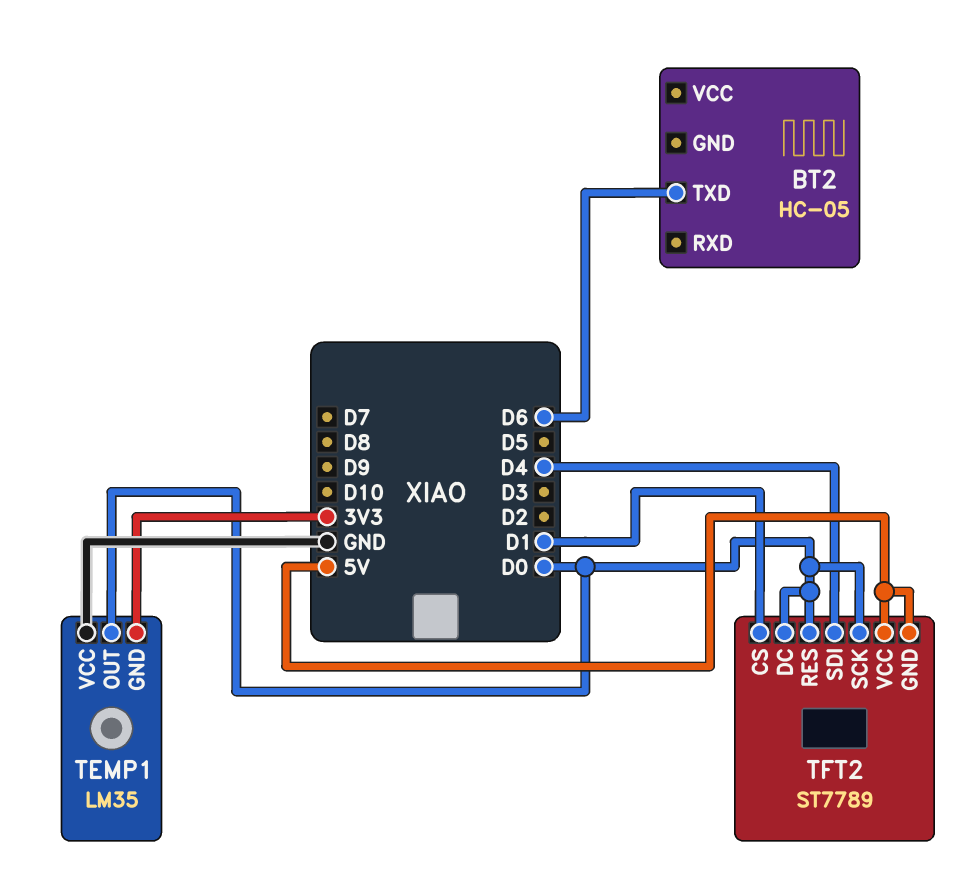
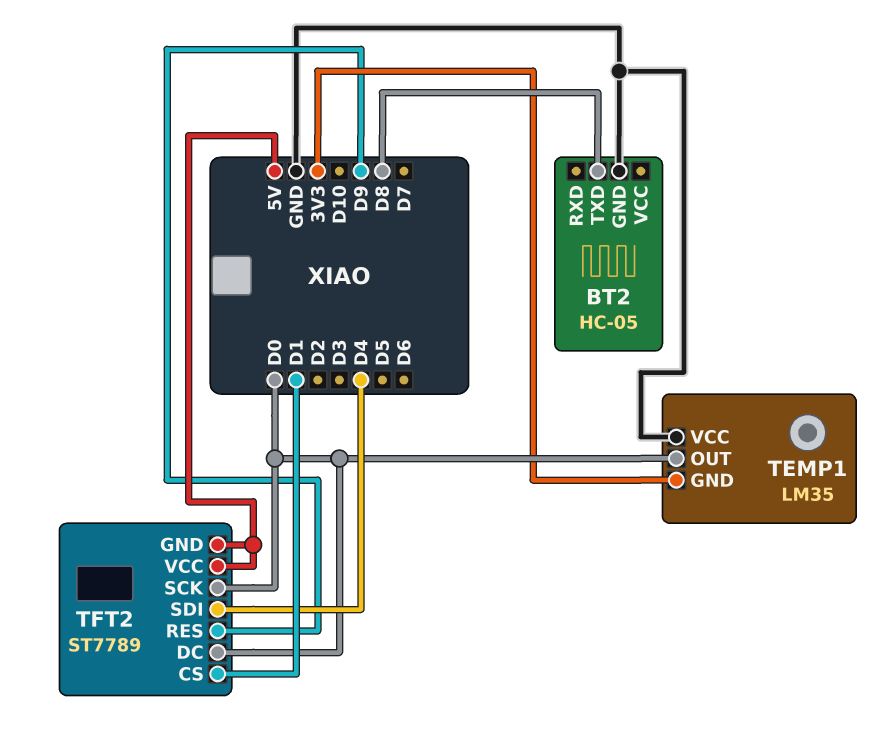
BT2 pin GND: none -> GND
BT2 pin TXD: D6 -> D8
TFT2 pin RES: D0 -> D9

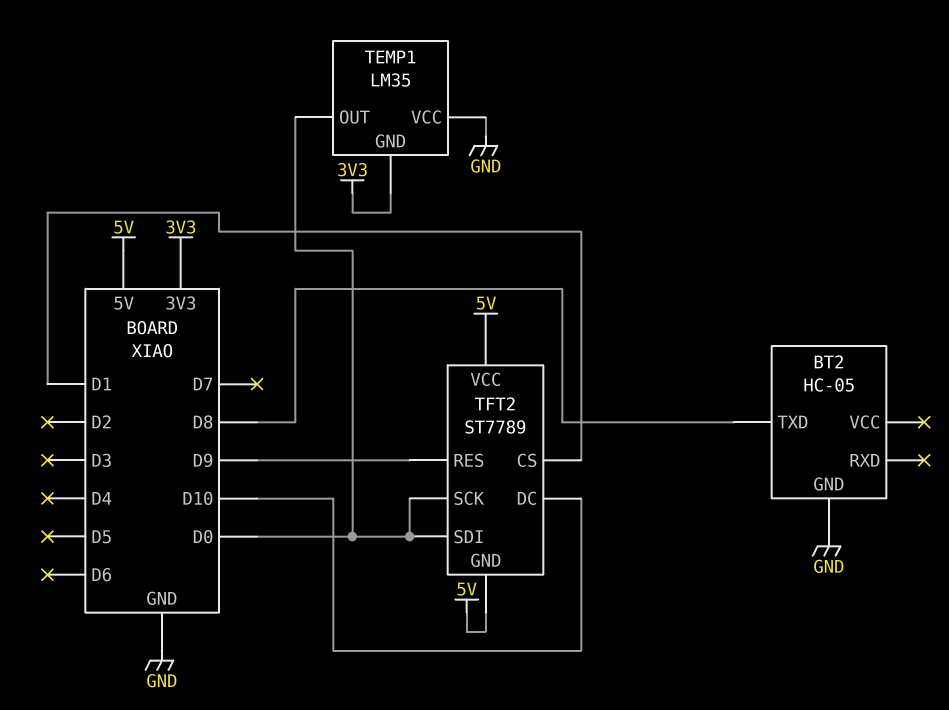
TFT2 pin DC: D0 -> D10
TFT2 pin SDI: D4 -> D0

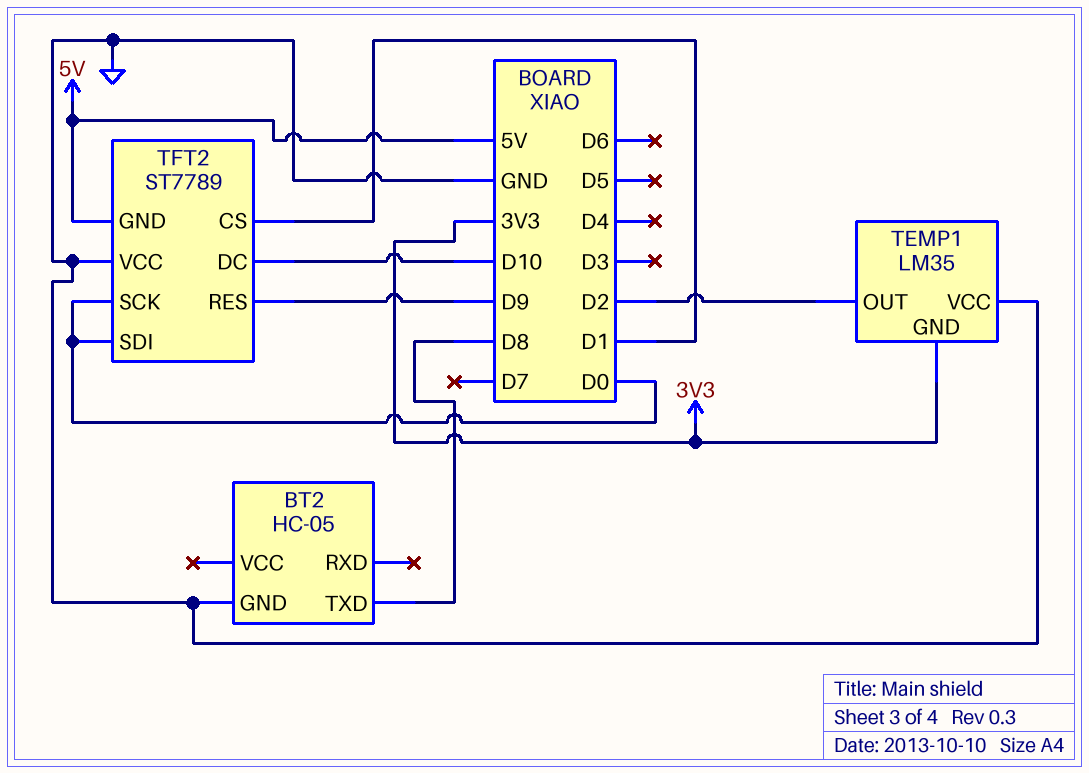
TEMP1 pin OUT: D0 -> D2
TFT2 pin VCC: 5V -> GND

